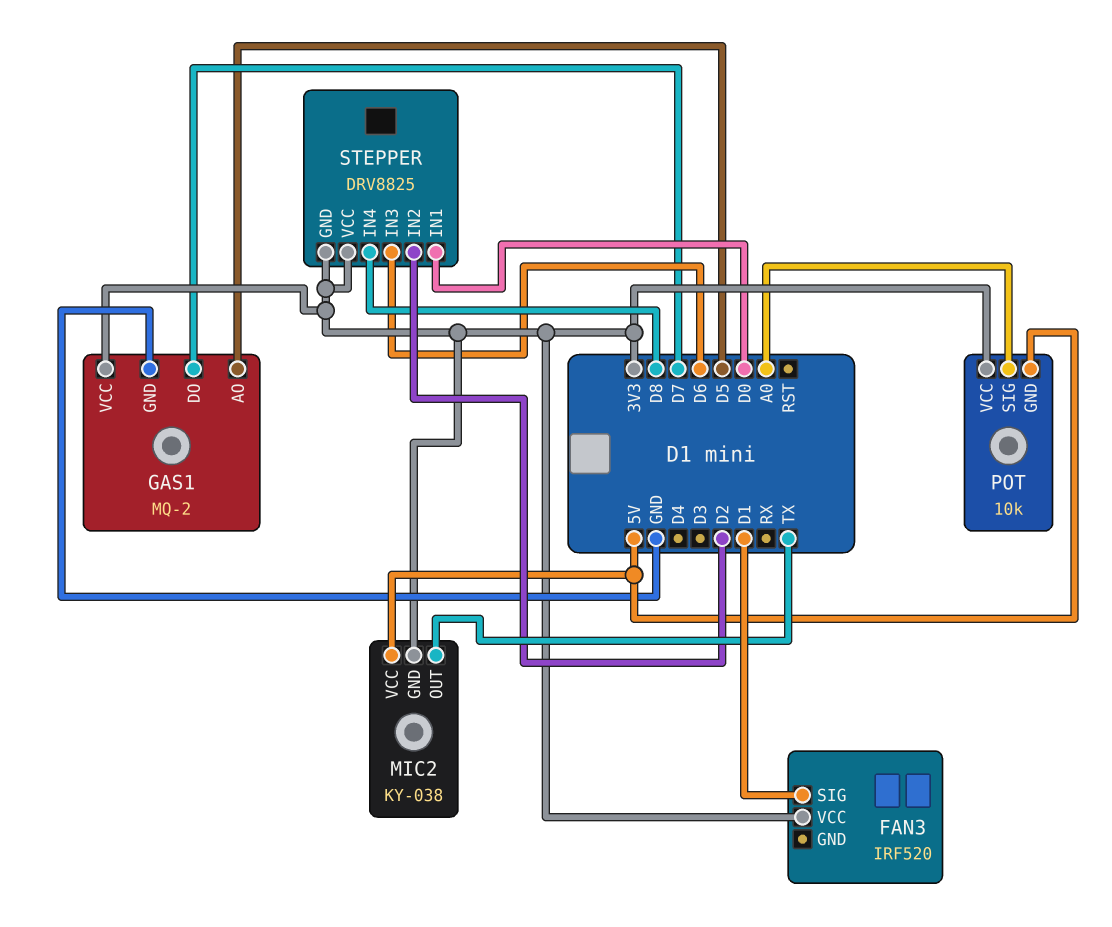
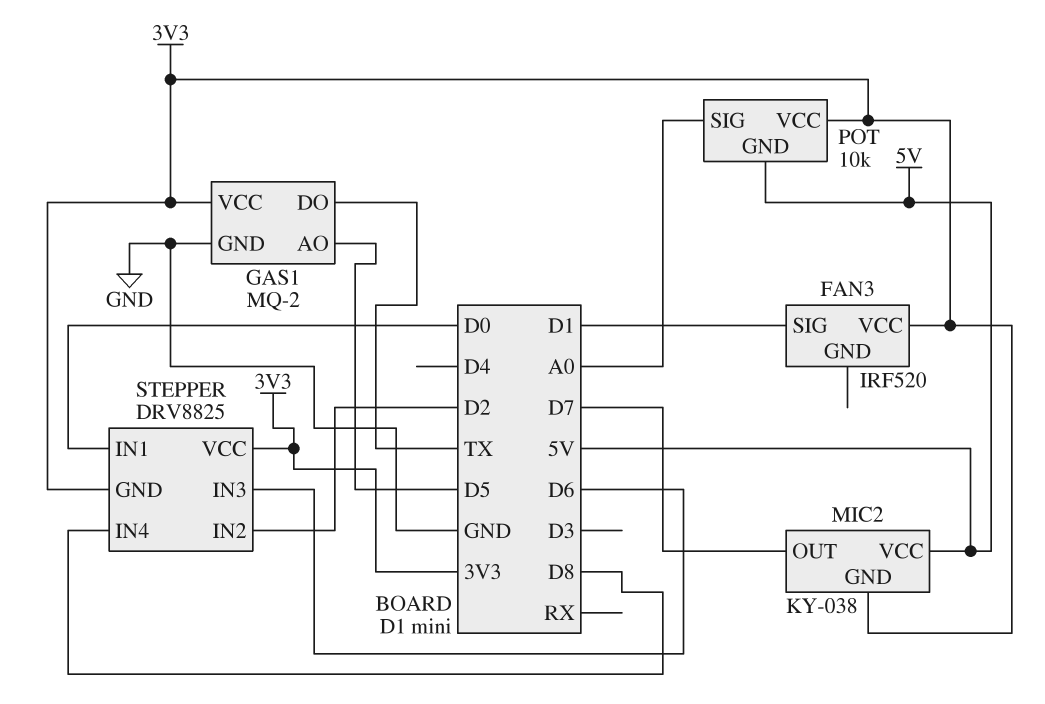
GAS1 pin DO: D7 -> TX
MIC2 pin OUT: TX -> D7

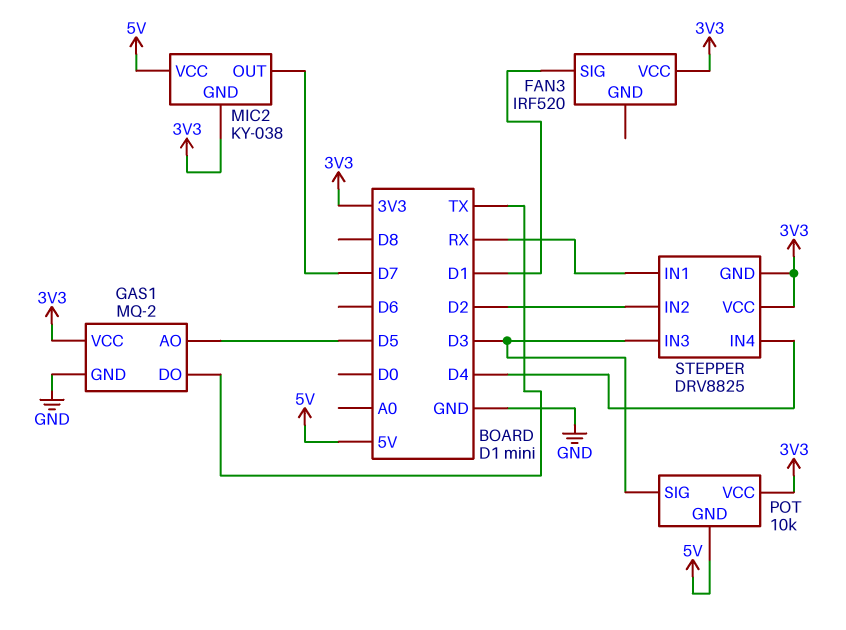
POT pin SIG: A0 -> D3
STEPPER pin IN1: D0 -> RX
STEPPER pin IN3: D6 -> D3
STEPPER pin IN4: D8 -> D4

